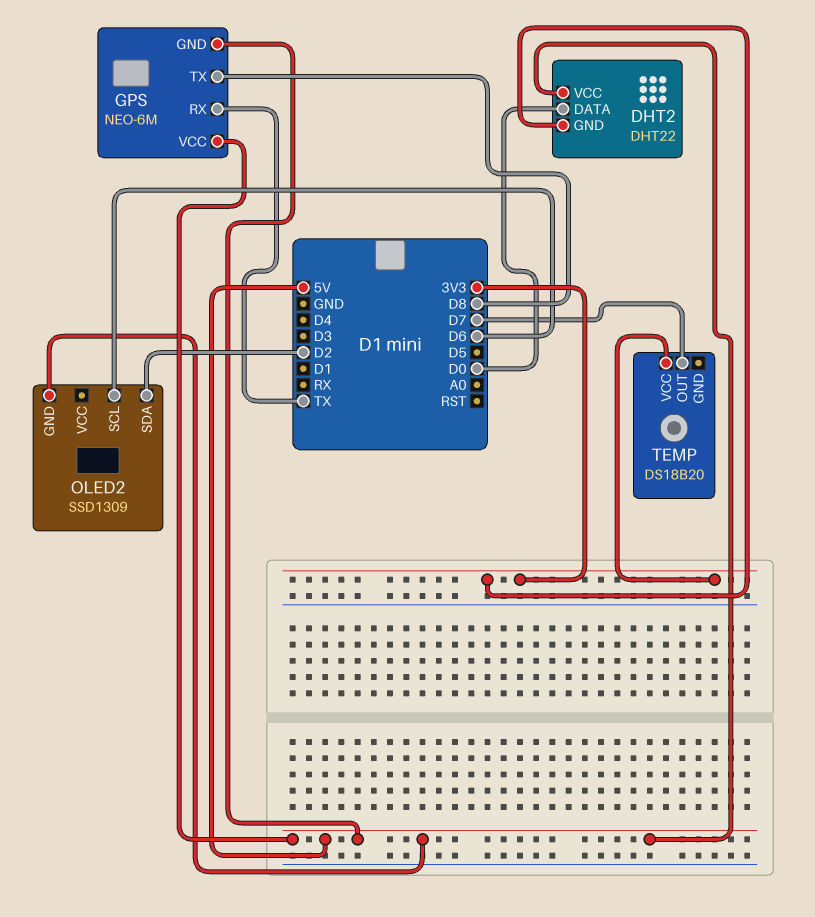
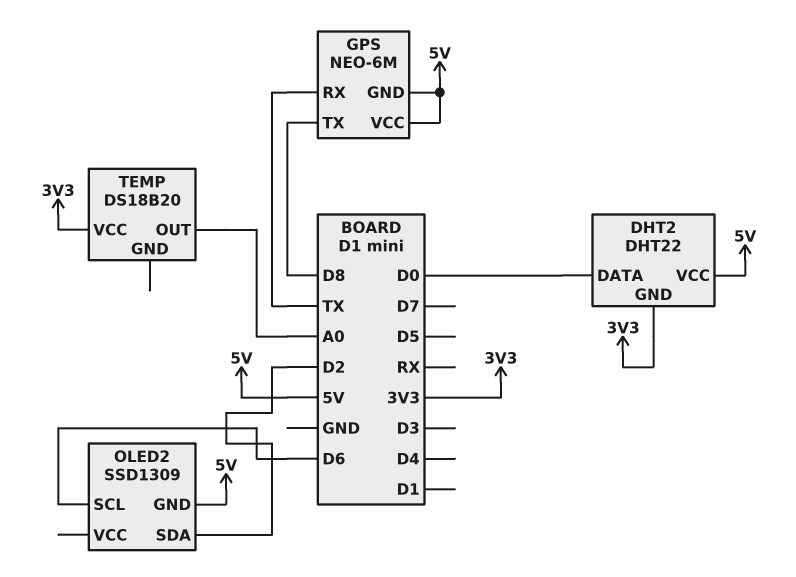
TEMP pin OUT: D7 -> A0

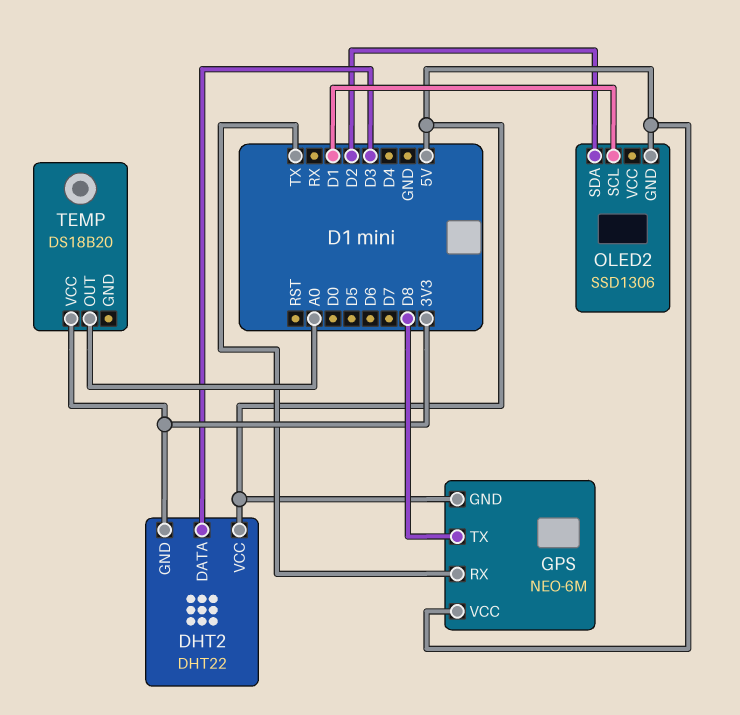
DHT2 pin DATA: D0 -> D3
OLED2: SSD1309 -> SSD1306
OLED2 pin SCL: D6 -> D1

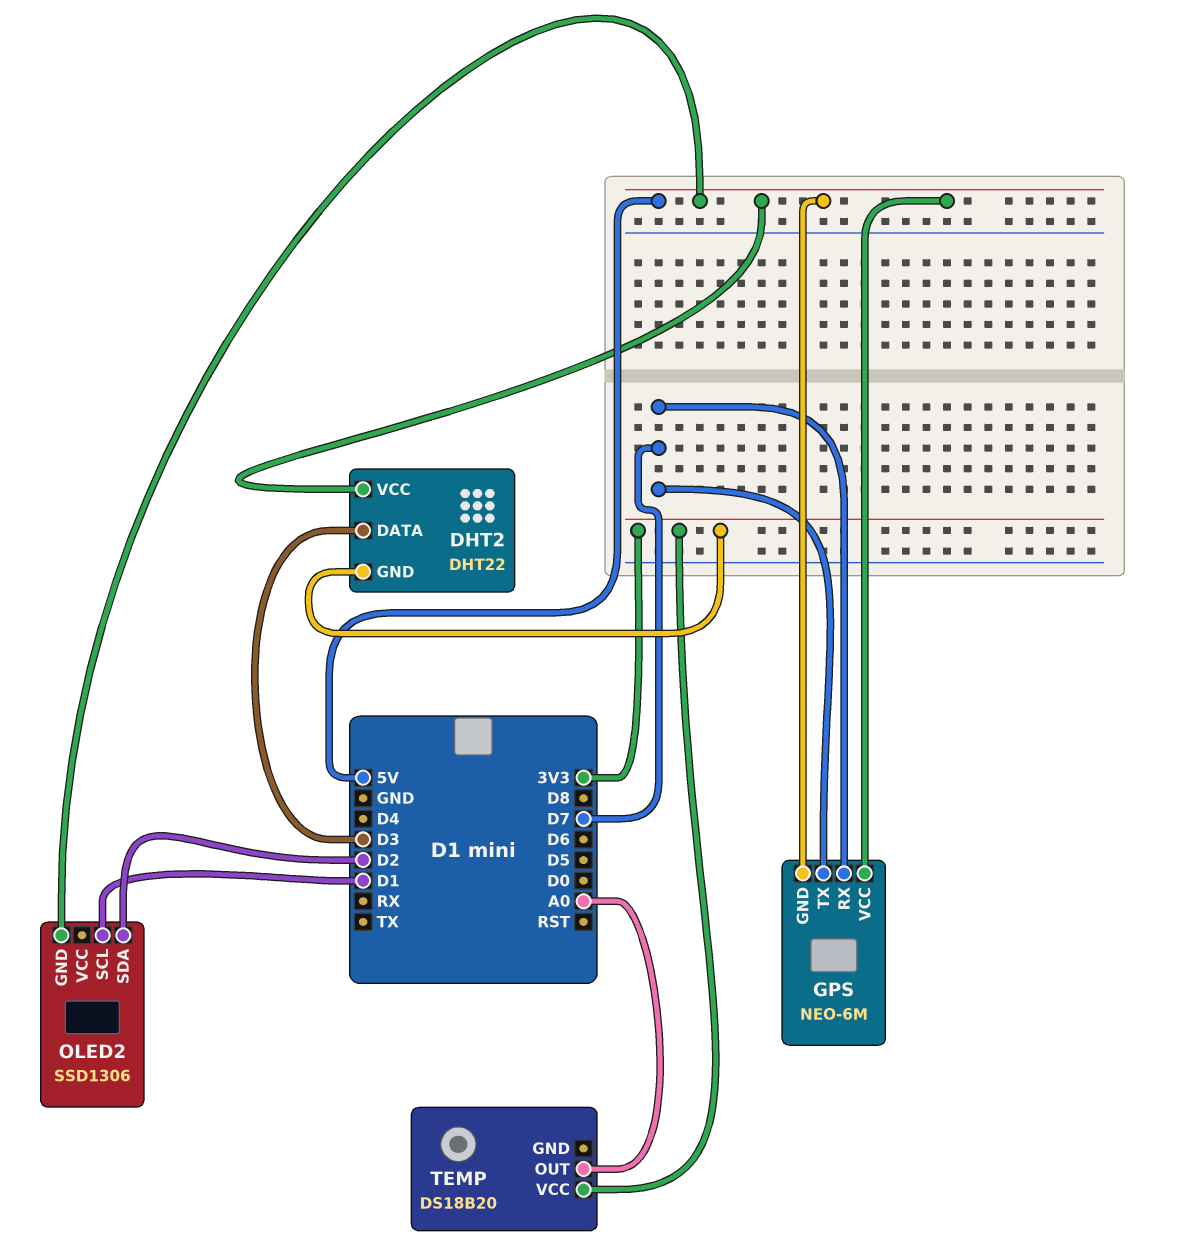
GPS pin RX: TX -> D7
GPS pin TX: D8 -> D7

